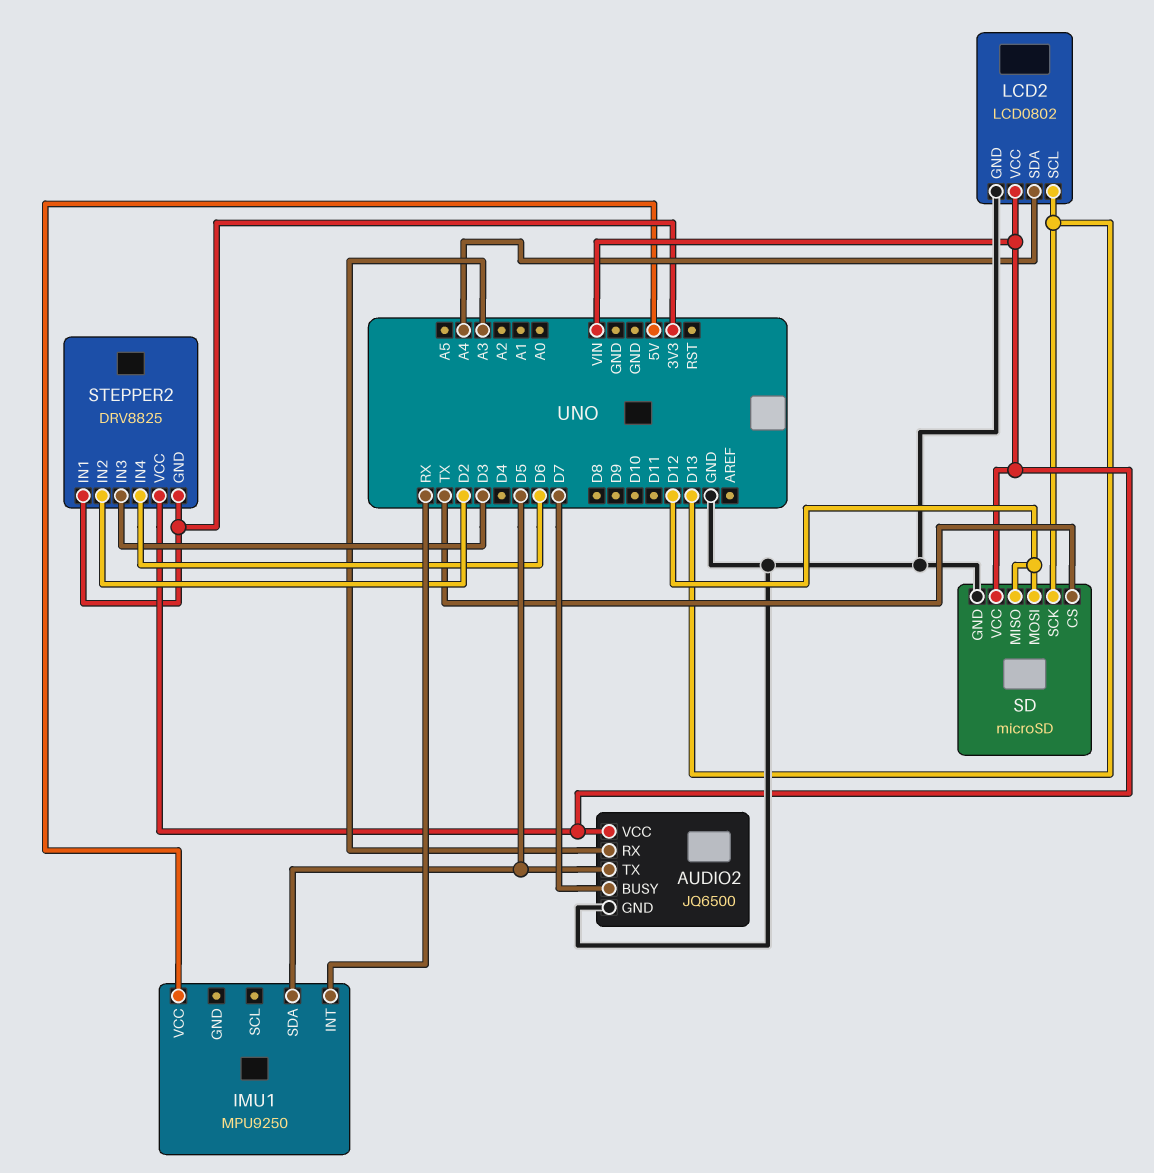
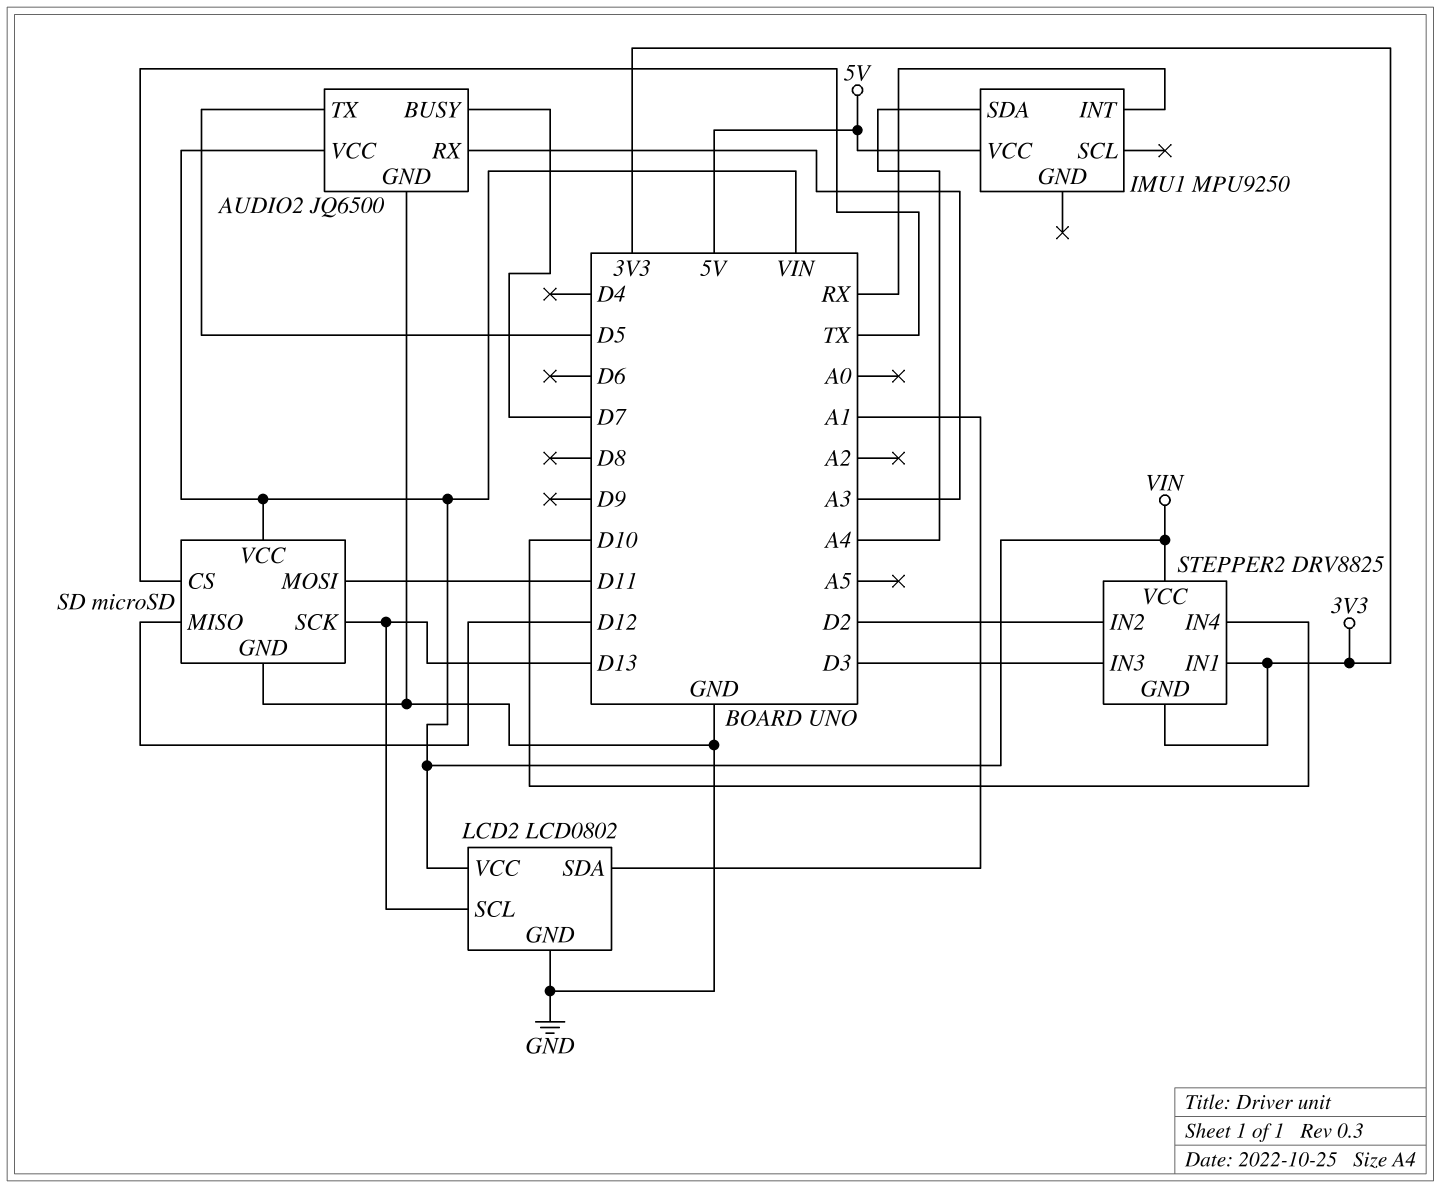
IMU1 pin SDA: D5 -> A4
LCD2 pin SDA: A4 -> A1
SD pin MOSI: D12 -> D11
STEPPER2 pin IN4: D6 -> D10

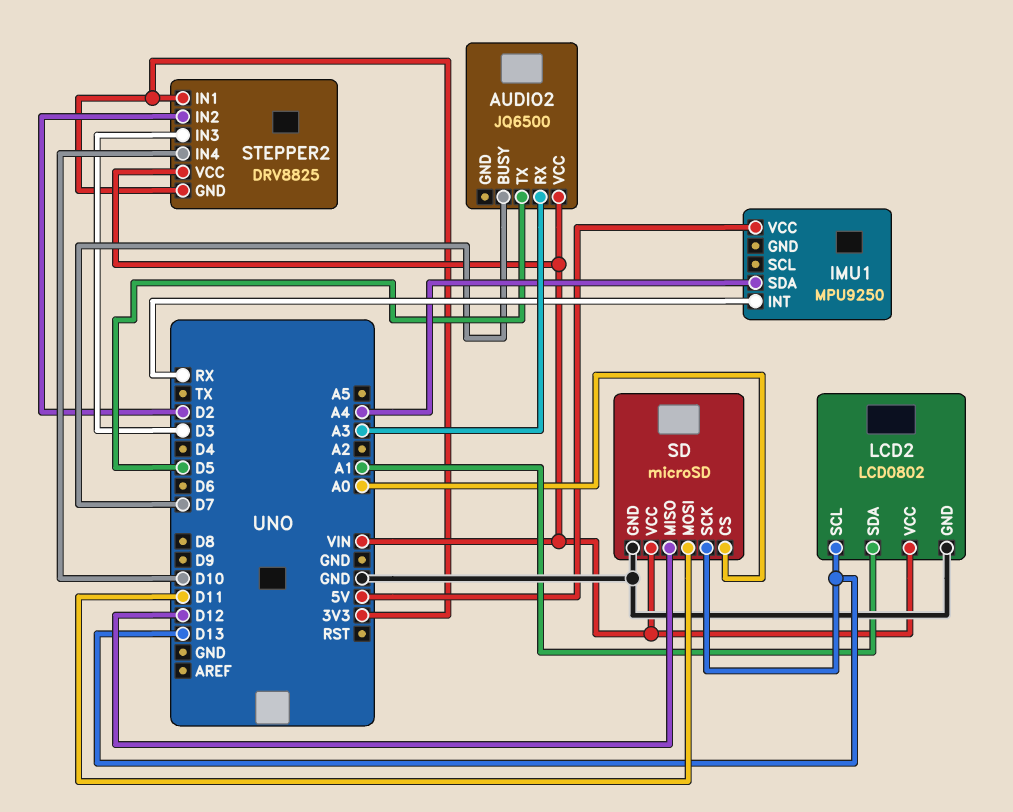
AUDIO2 pin GND: GND -> none
SD pin CS: TX -> A0

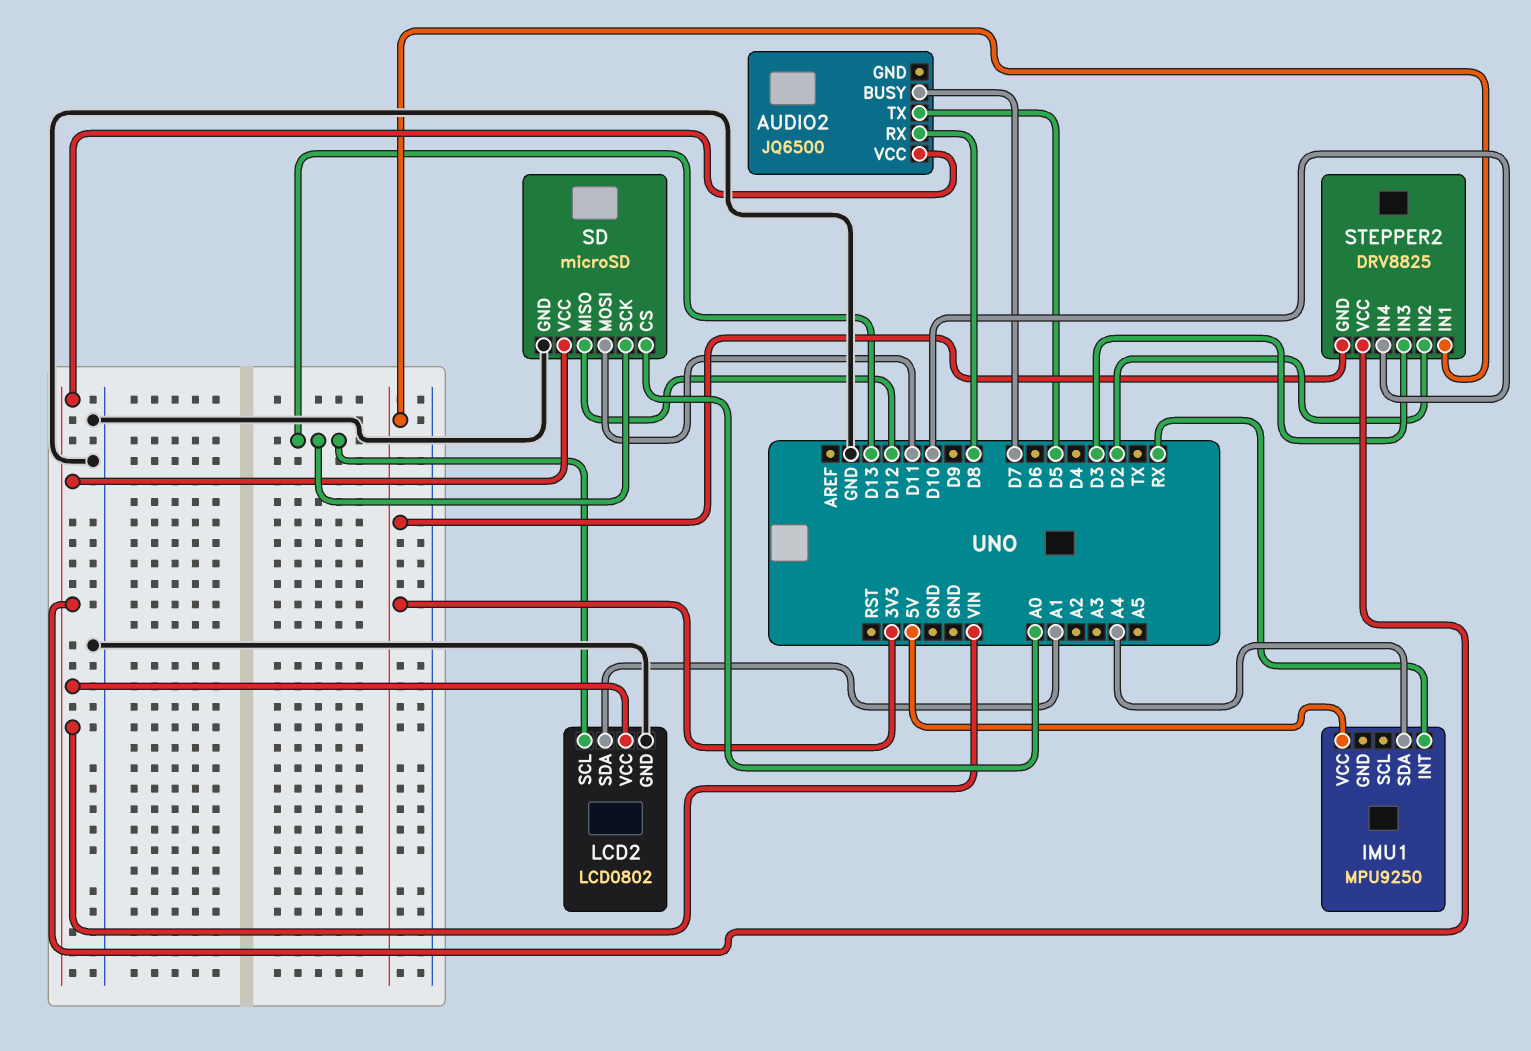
AUDIO2 pin RX: A3 -> D8

